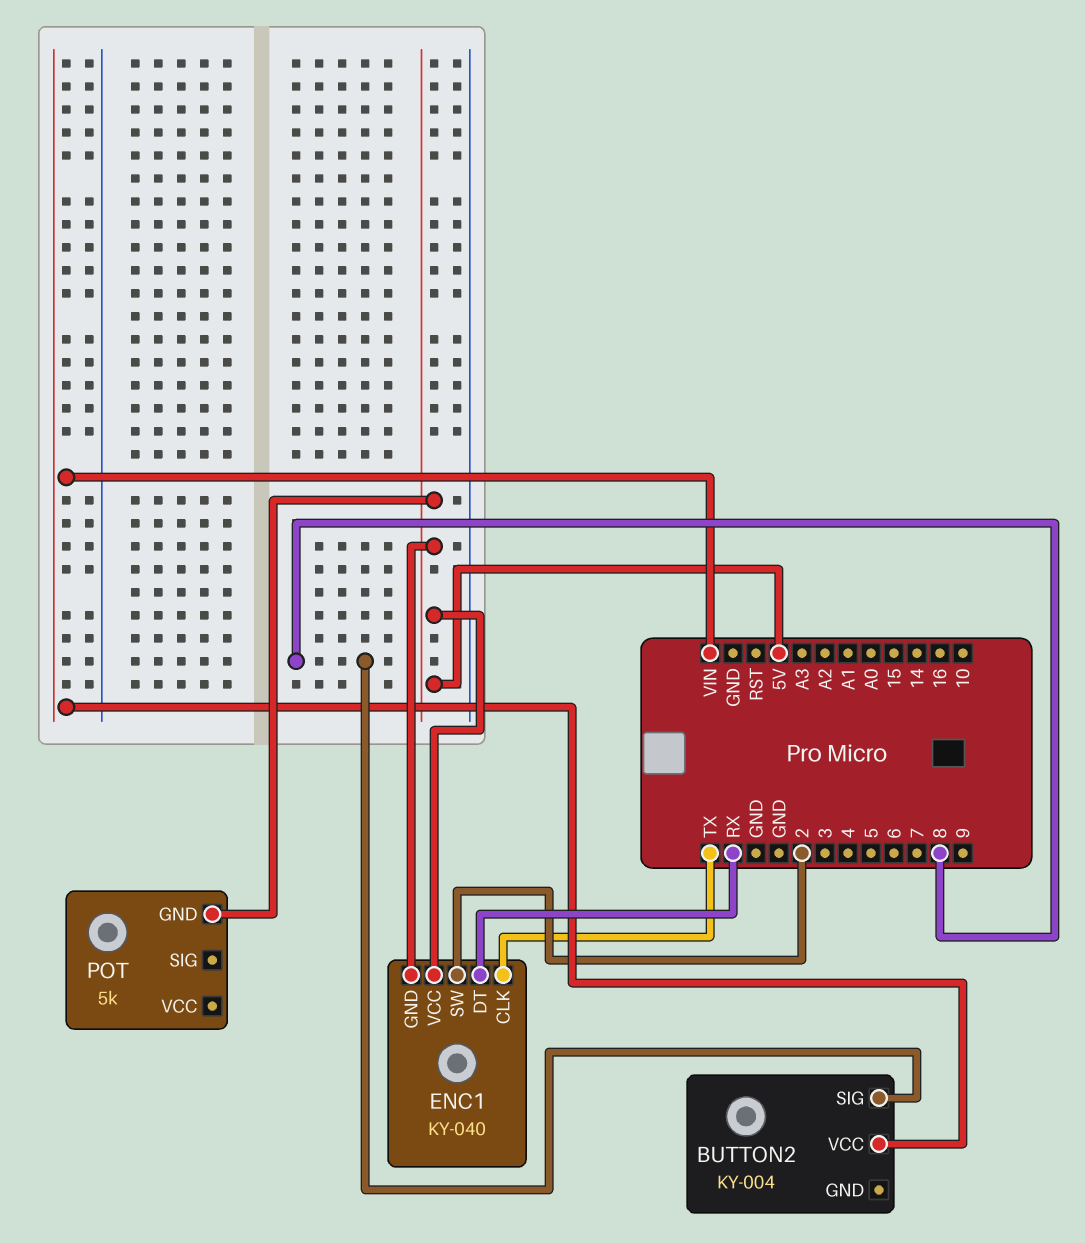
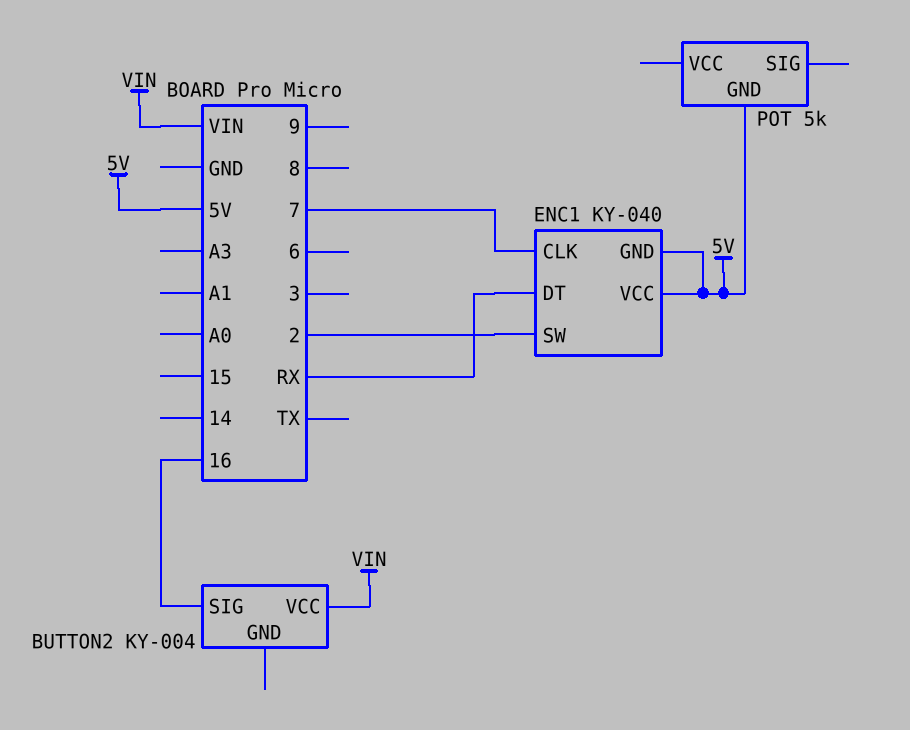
BUTTON2 pin SIG: 8 -> 16
ENC1 pin CLK: TX -> 7

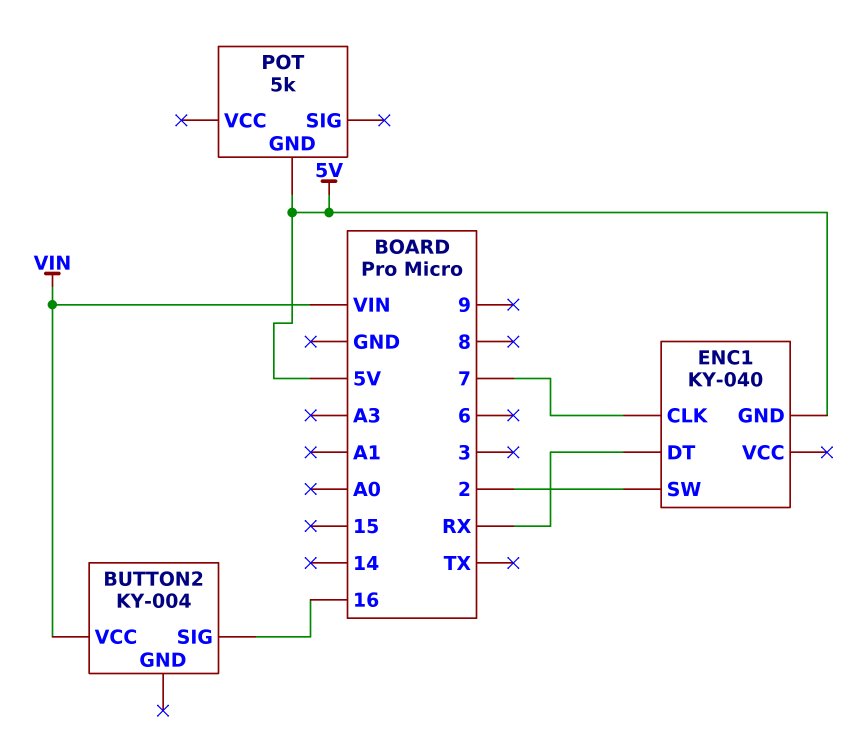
ENC1 pin VCC: 5V -> none

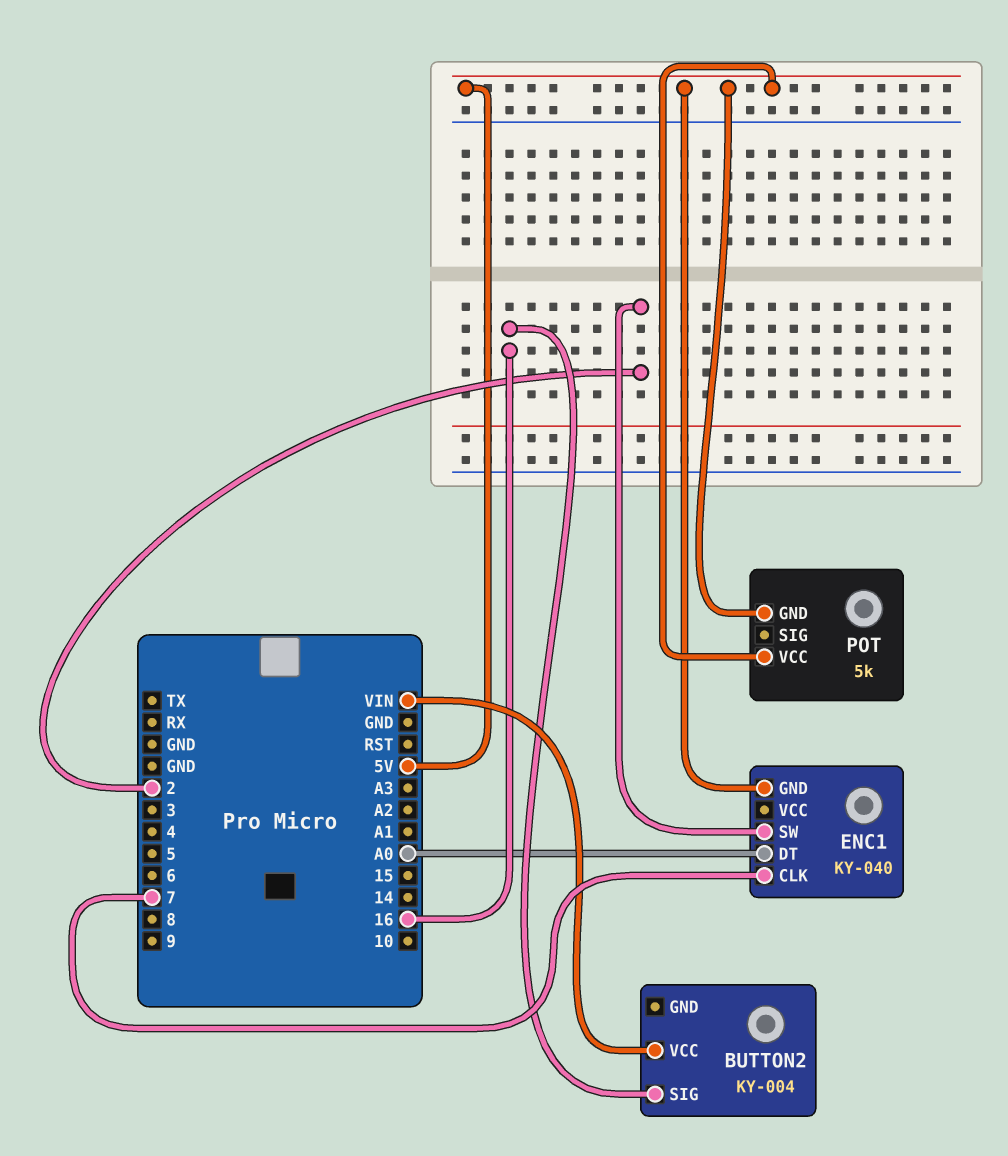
ENC1 pin DT: RX -> A0
POT pin VCC: none -> 5V

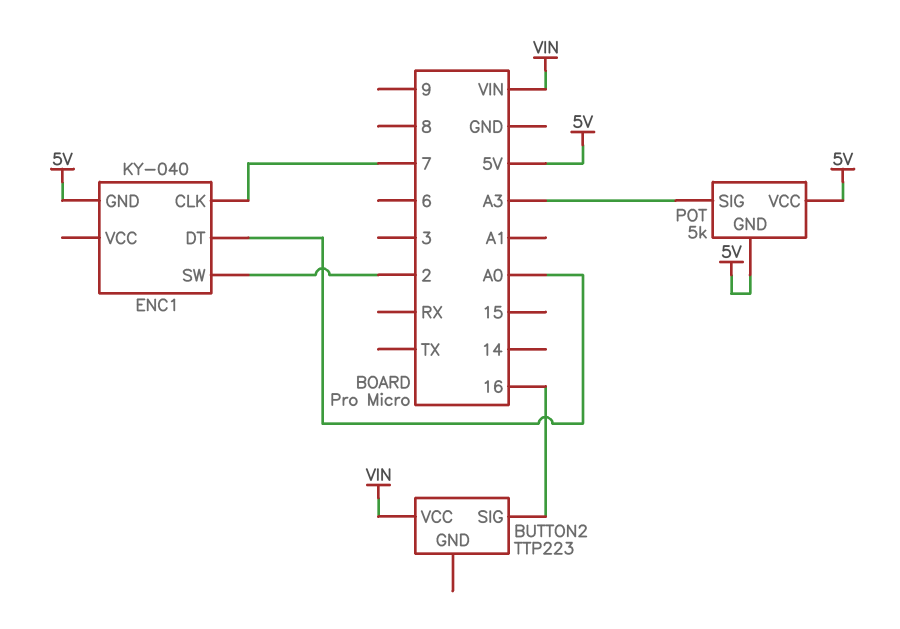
BUTTON2: KY-004 -> TTP223
POT pin SIG: none -> A3

